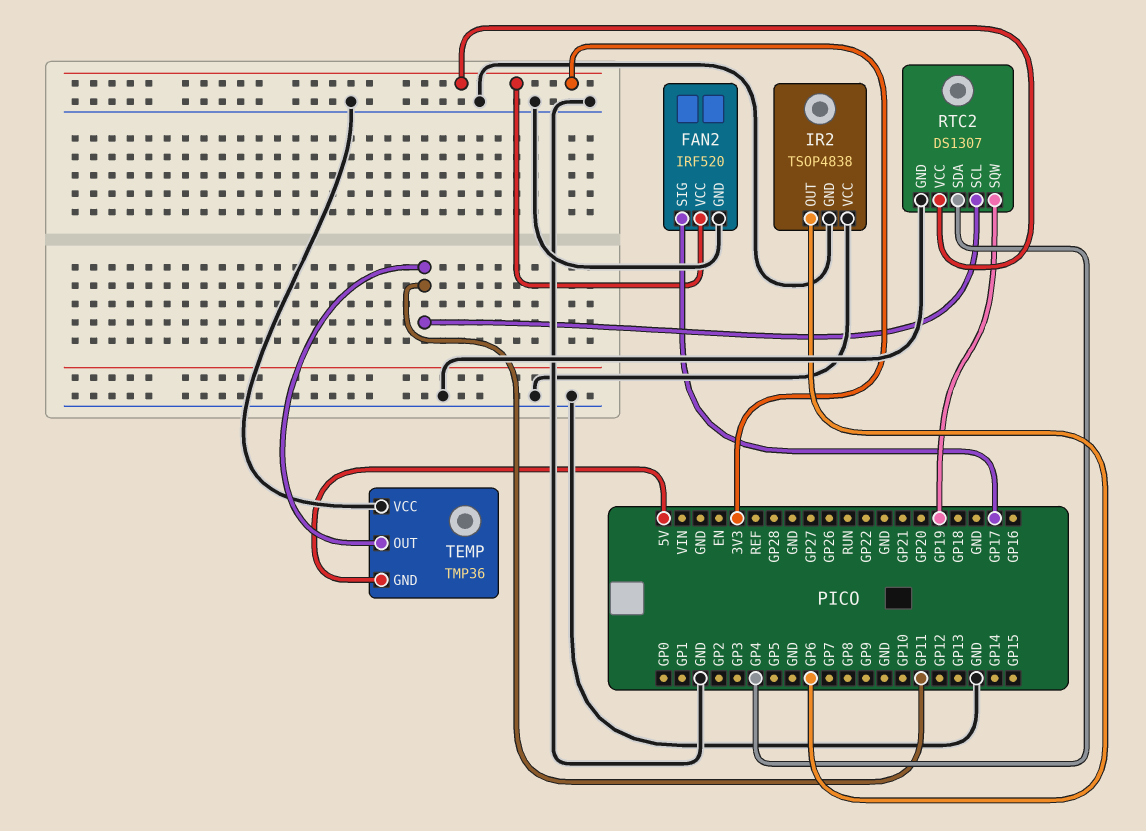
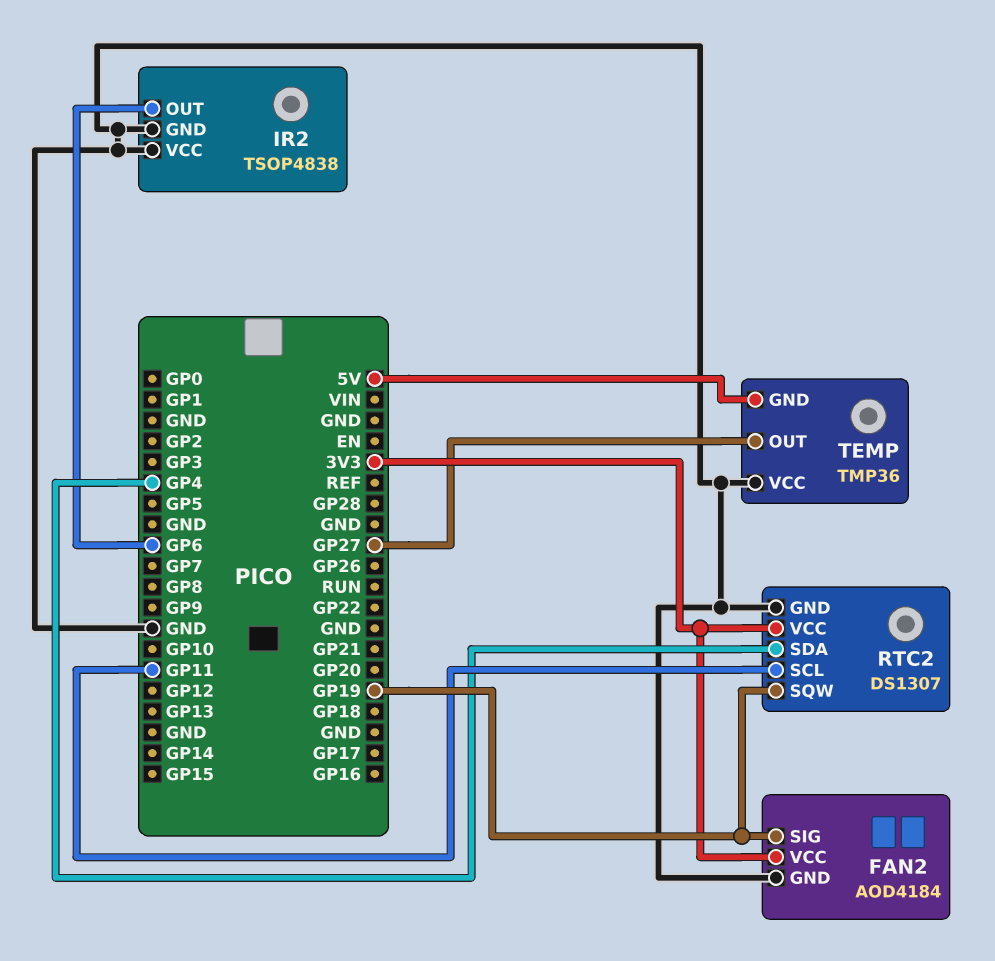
FAN2: IRF520 -> AOD4184
FAN2 pin SIG: GP17 -> GP19
TEMP pin OUT: GP11 -> GP27

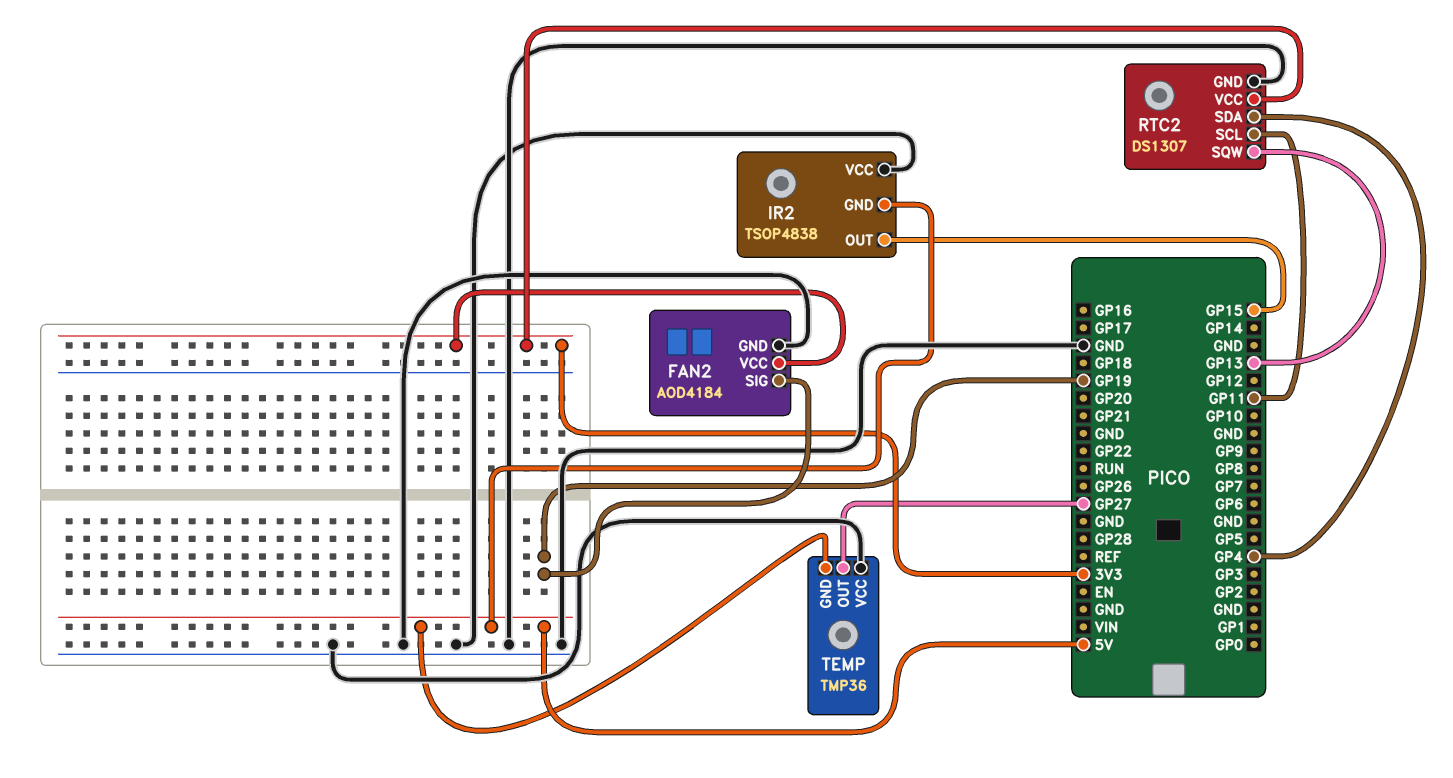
IR2 pin GND: GND -> 5V
IR2 pin OUT: GP6 -> GP15
RTC2 pin SQW: GP19 -> GP13

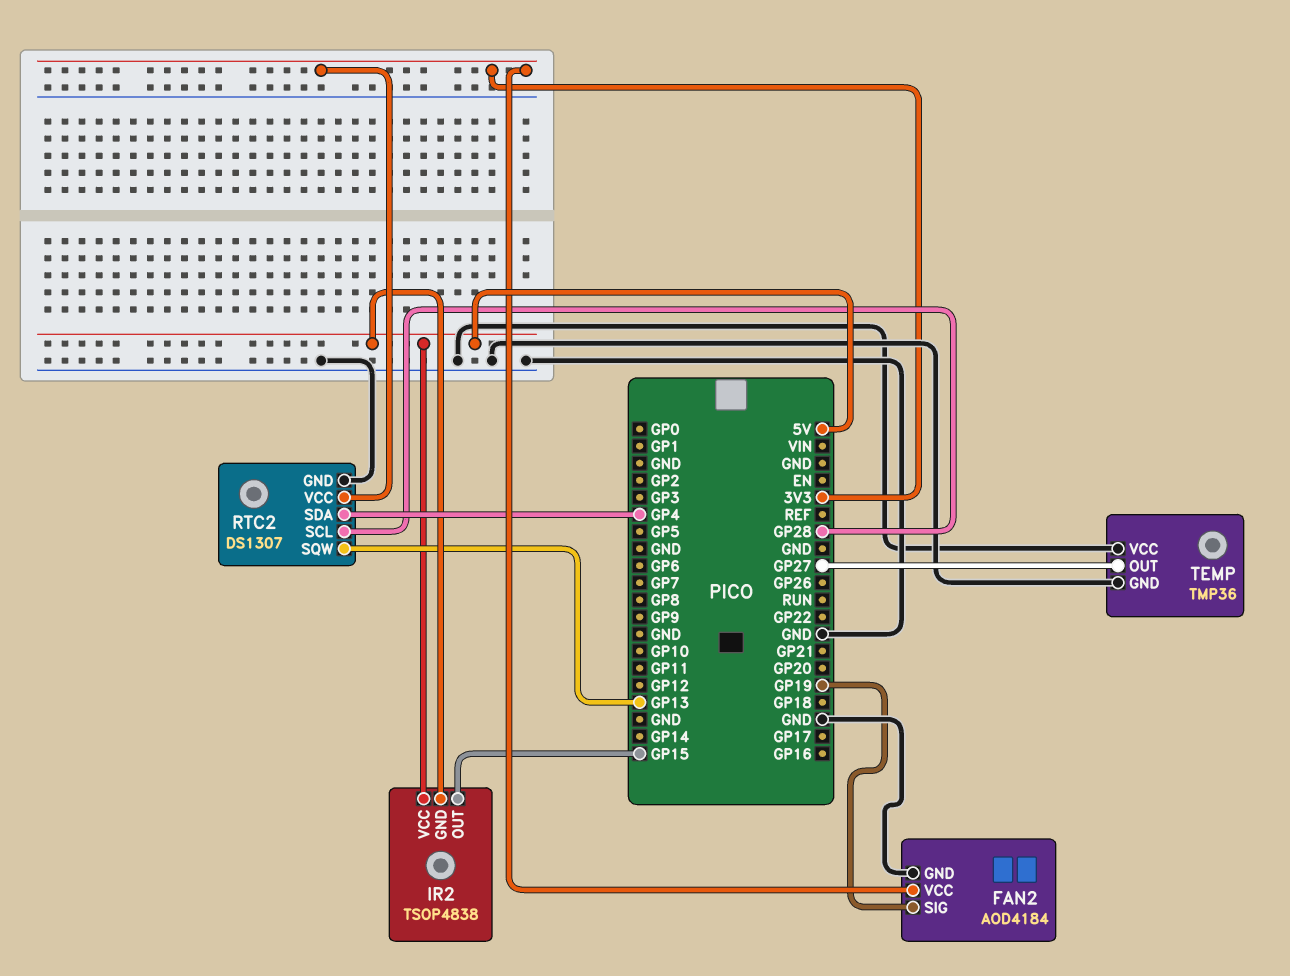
IR2 pin VCC: GND -> 5V
RTC2 pin SCL: GP11 -> GP28
TEMP pin GND: 5V -> GND

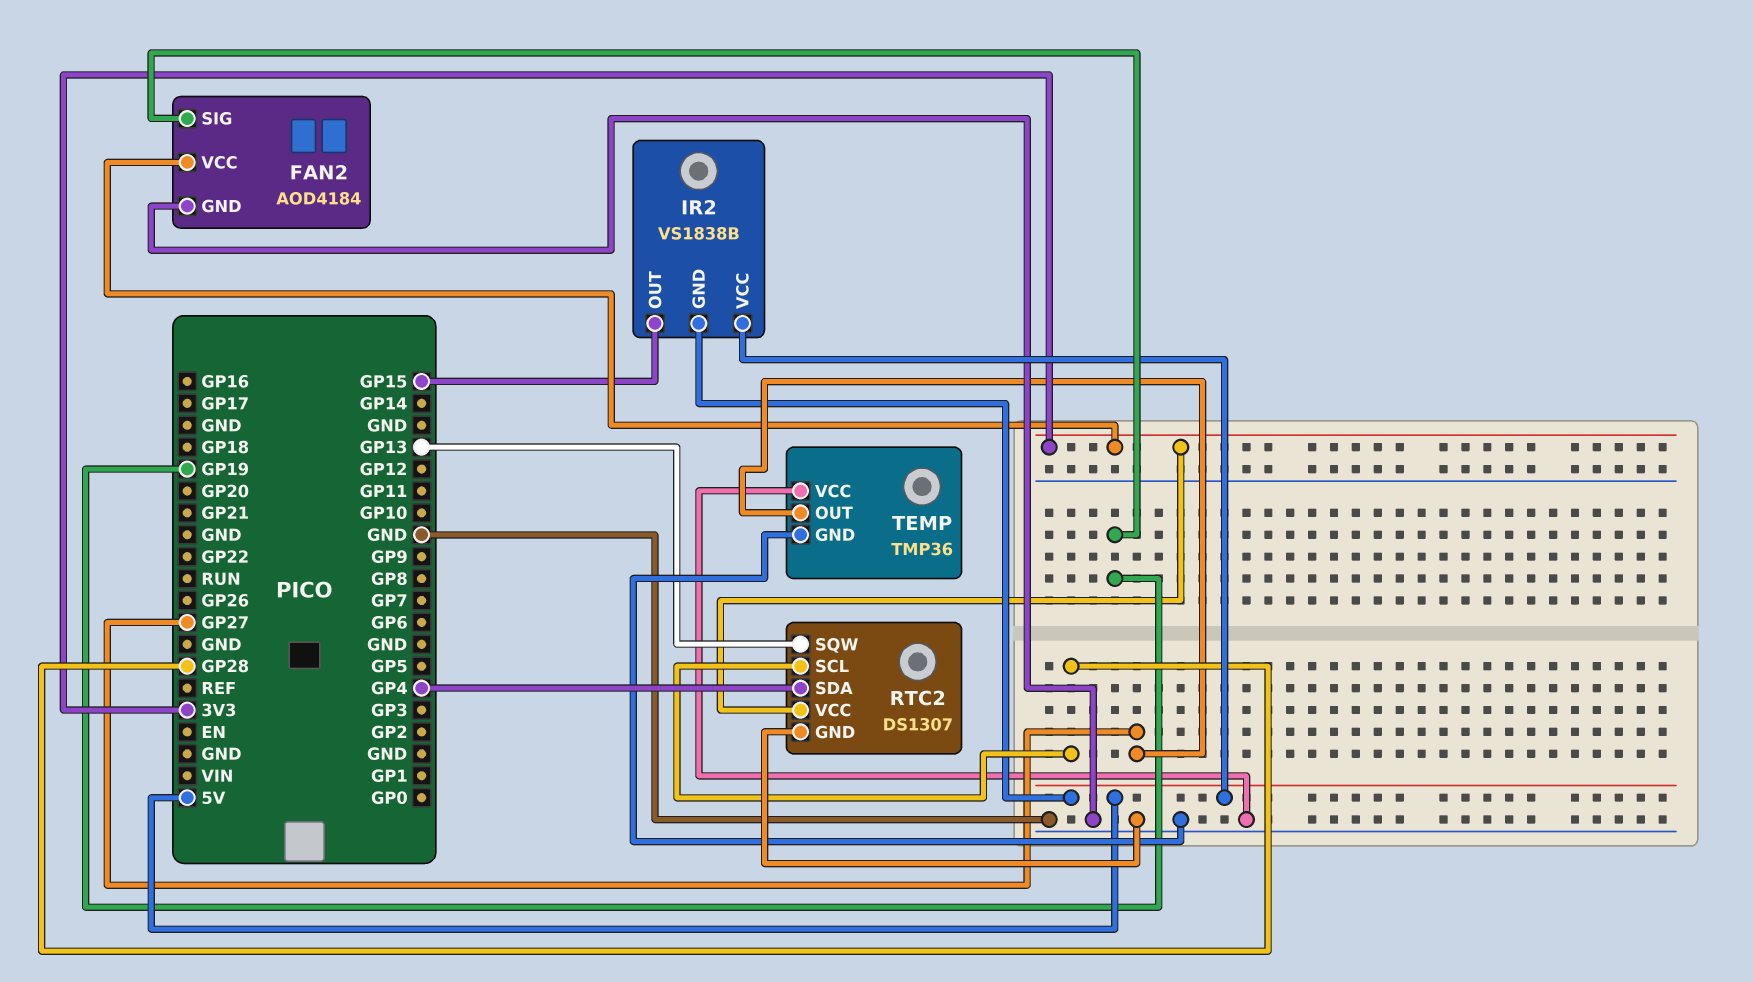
IR2: TSOP4838 -> VS1838B

